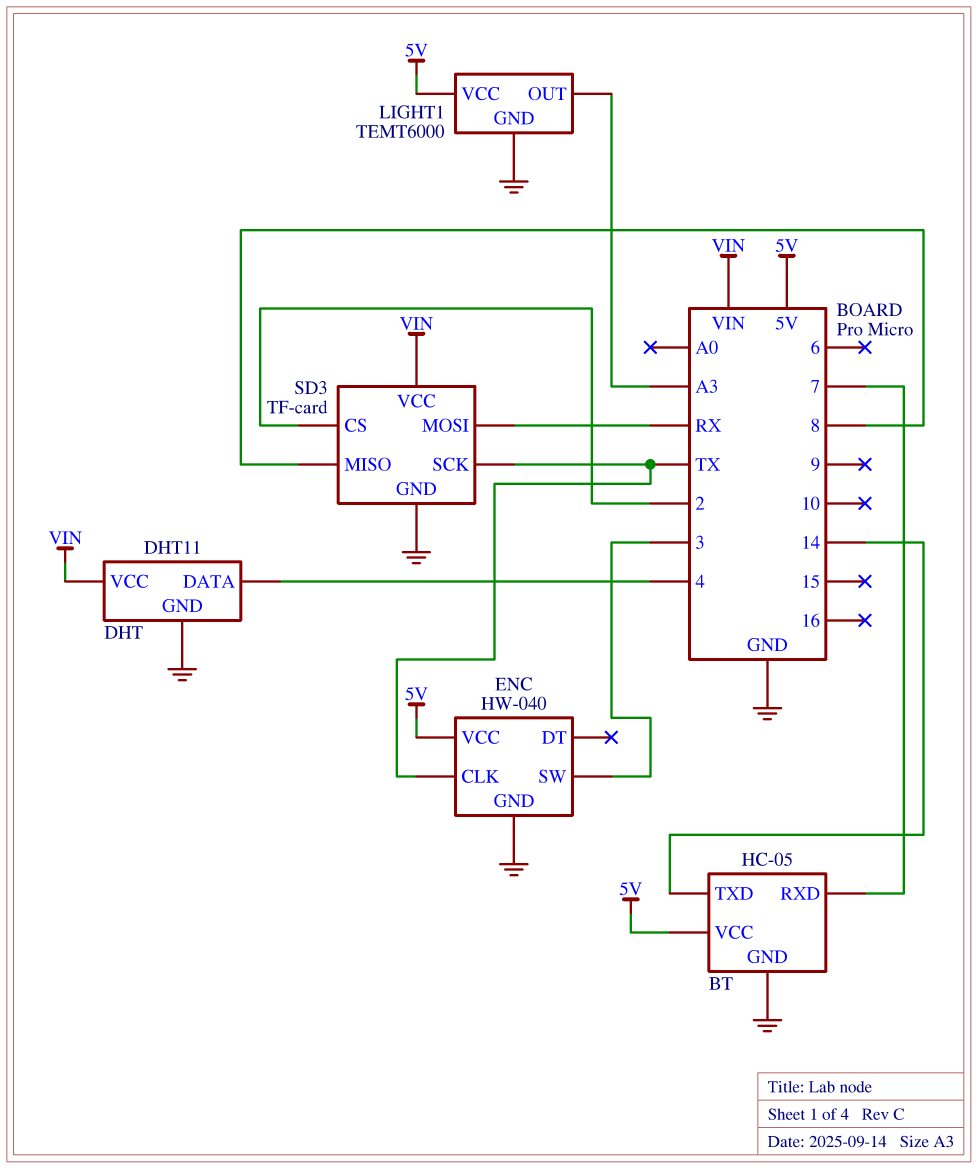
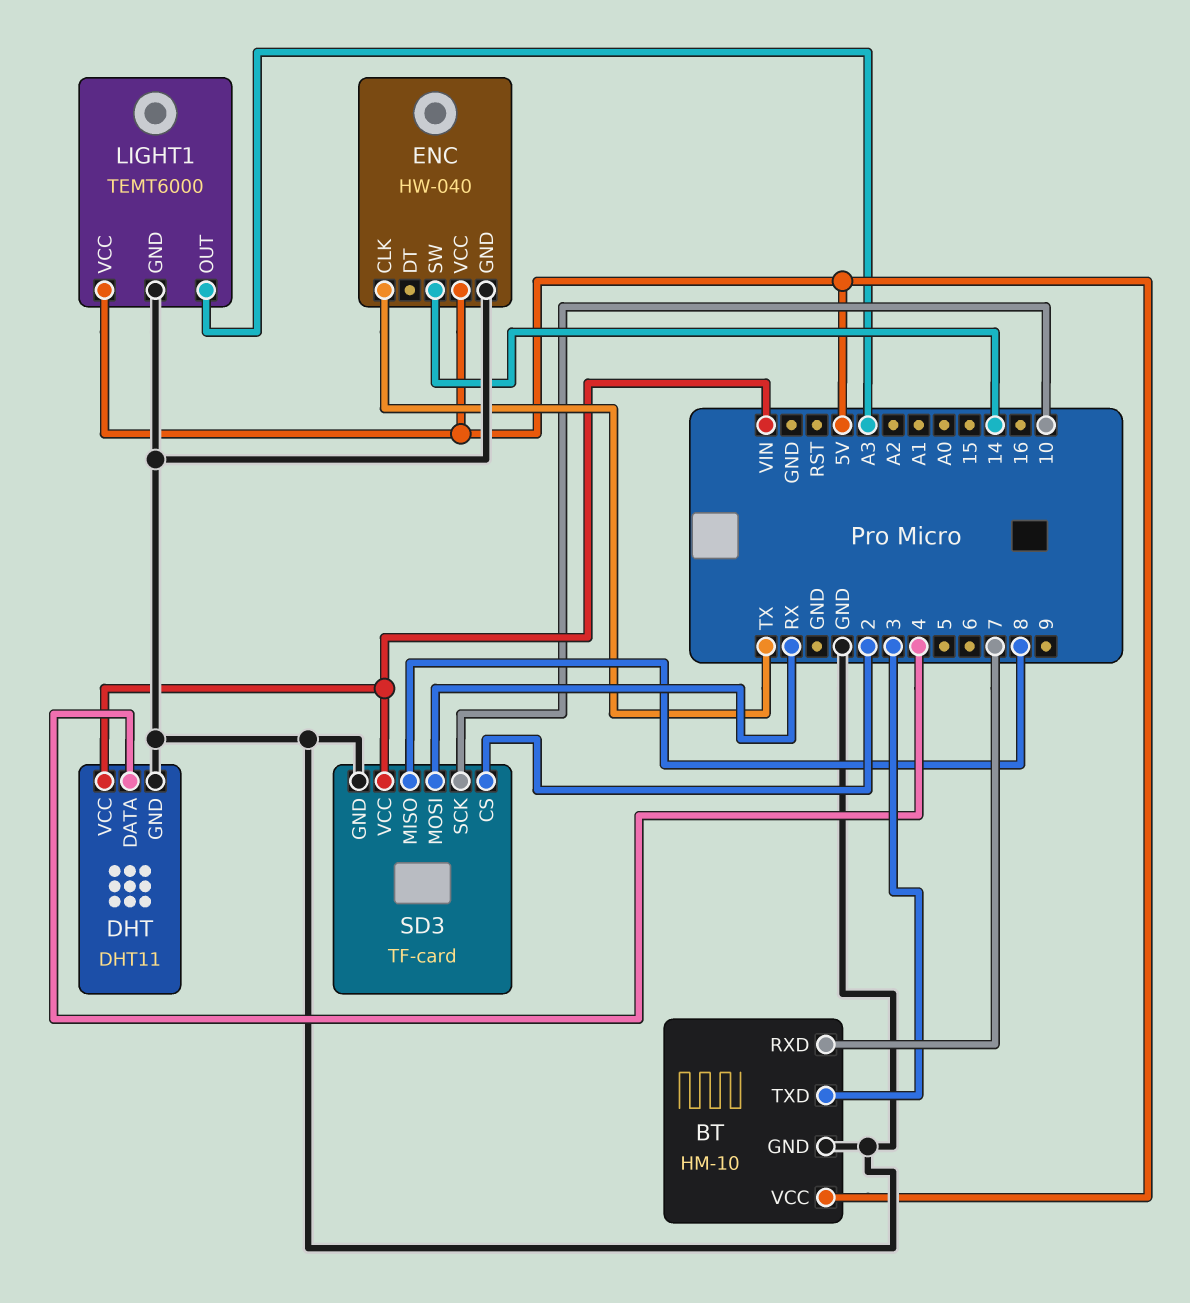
BT: HC-05 -> HM-10
BT pin TXD: 14 -> 3
ENC pin SW: 3 -> 14
SD3 pin SCK: TX -> 10

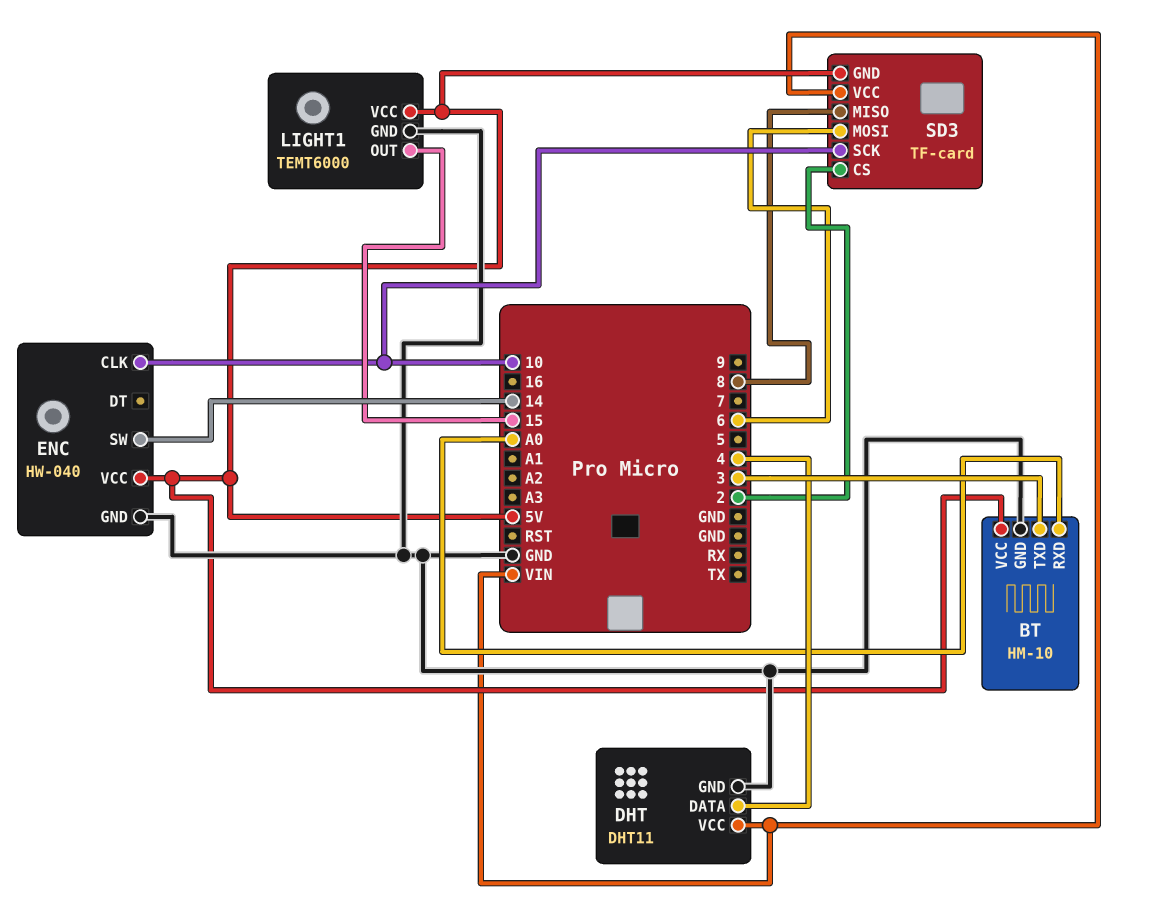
BT pin RXD: 7 -> A0
ENC pin CLK: TX -> 10
LIGHT1 pin OUT: A3 -> 15
SD3 pin GND: GND -> 5V
SD3 pin MOSI: RX -> 6

